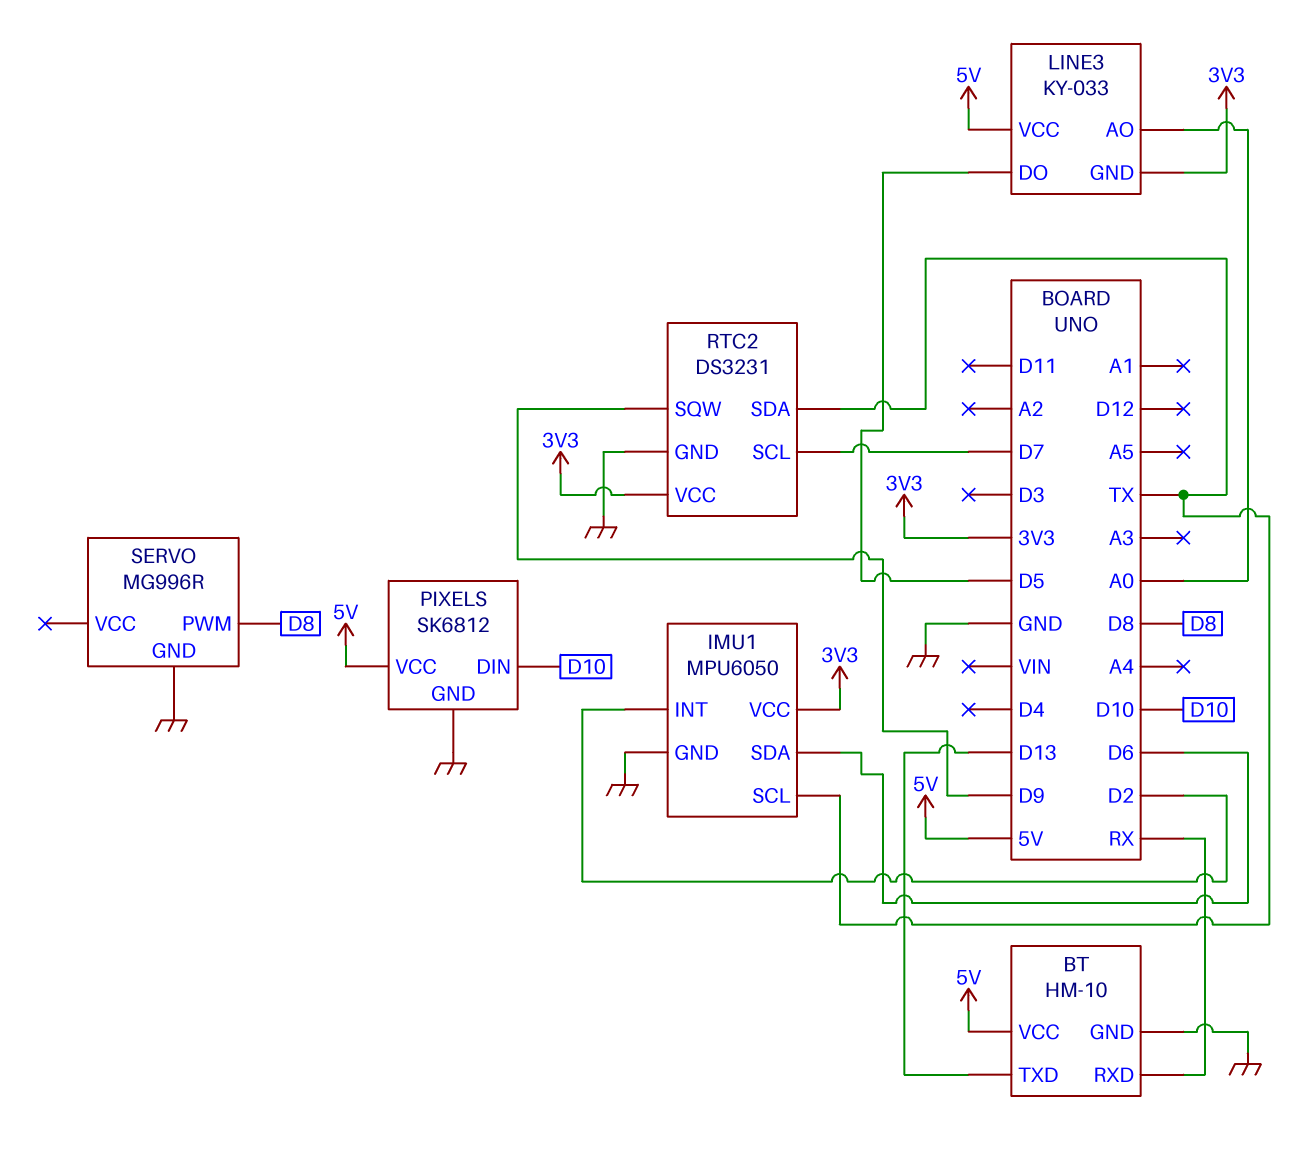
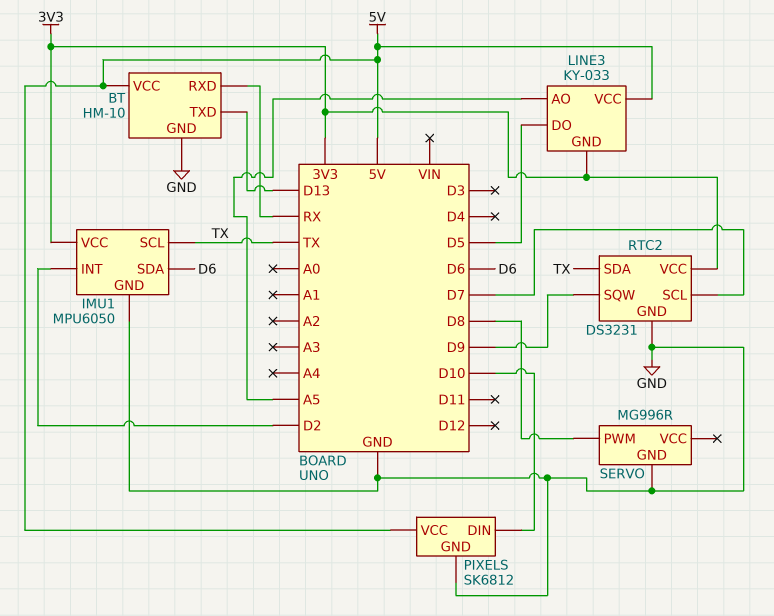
LINE3 pin AO: A0 -> A5

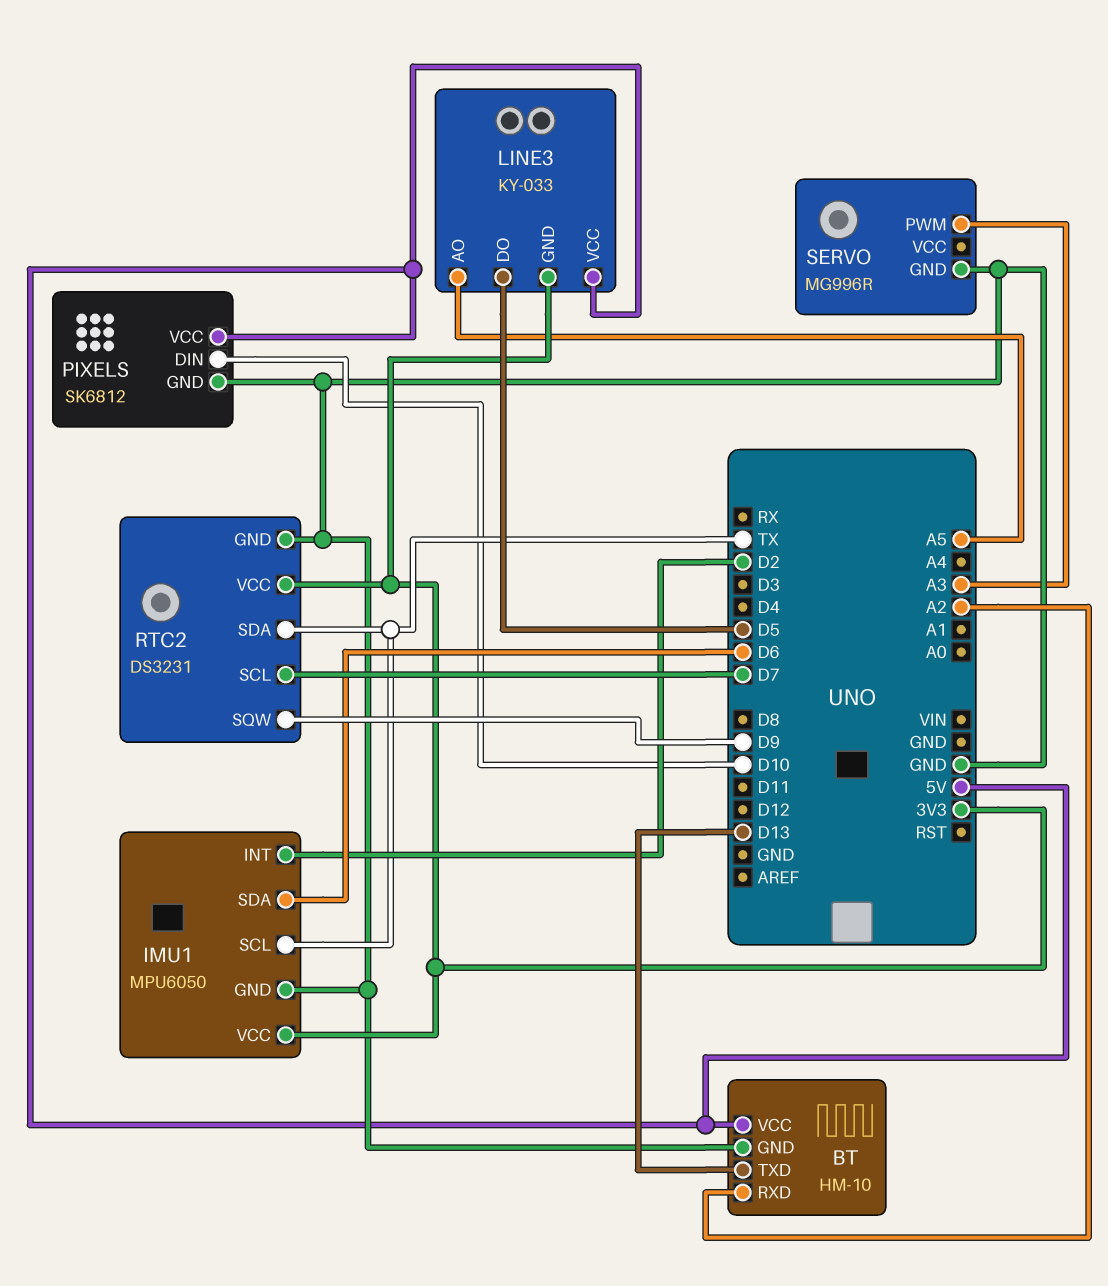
BT pin RXD: RX -> A2
SERVO pin PWM: D8 -> A3

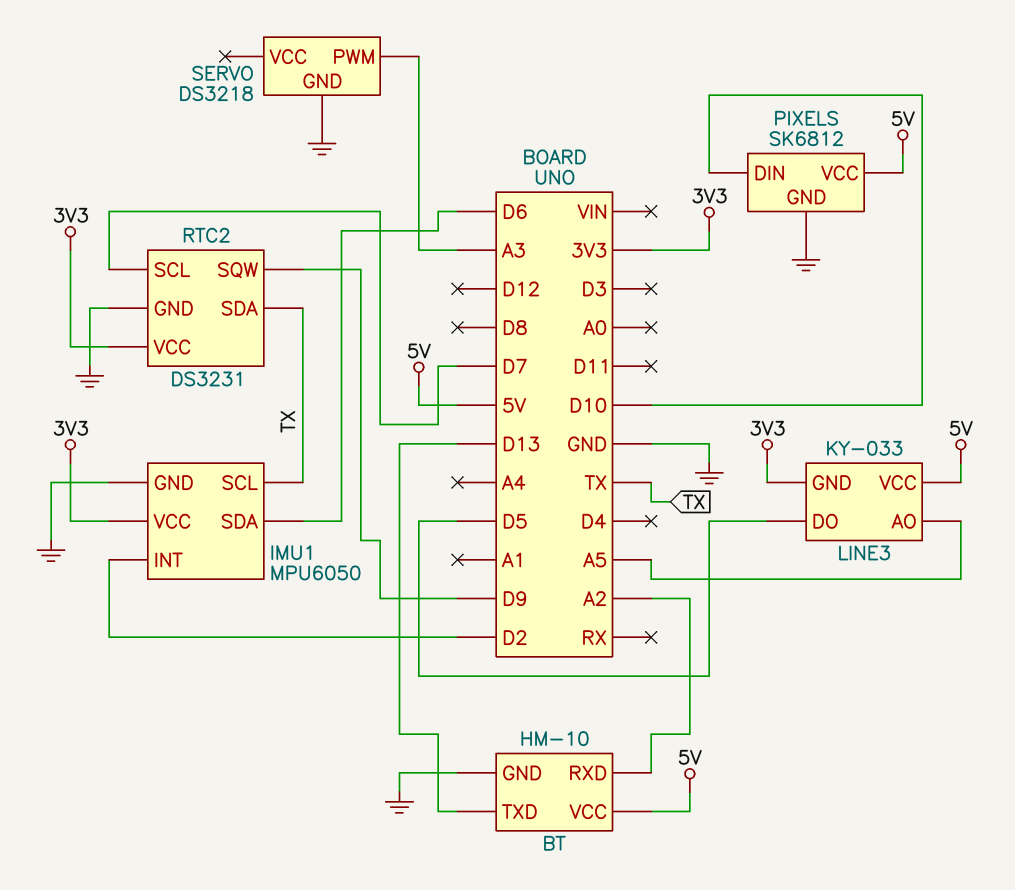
SERVO: MG996R -> DS3218

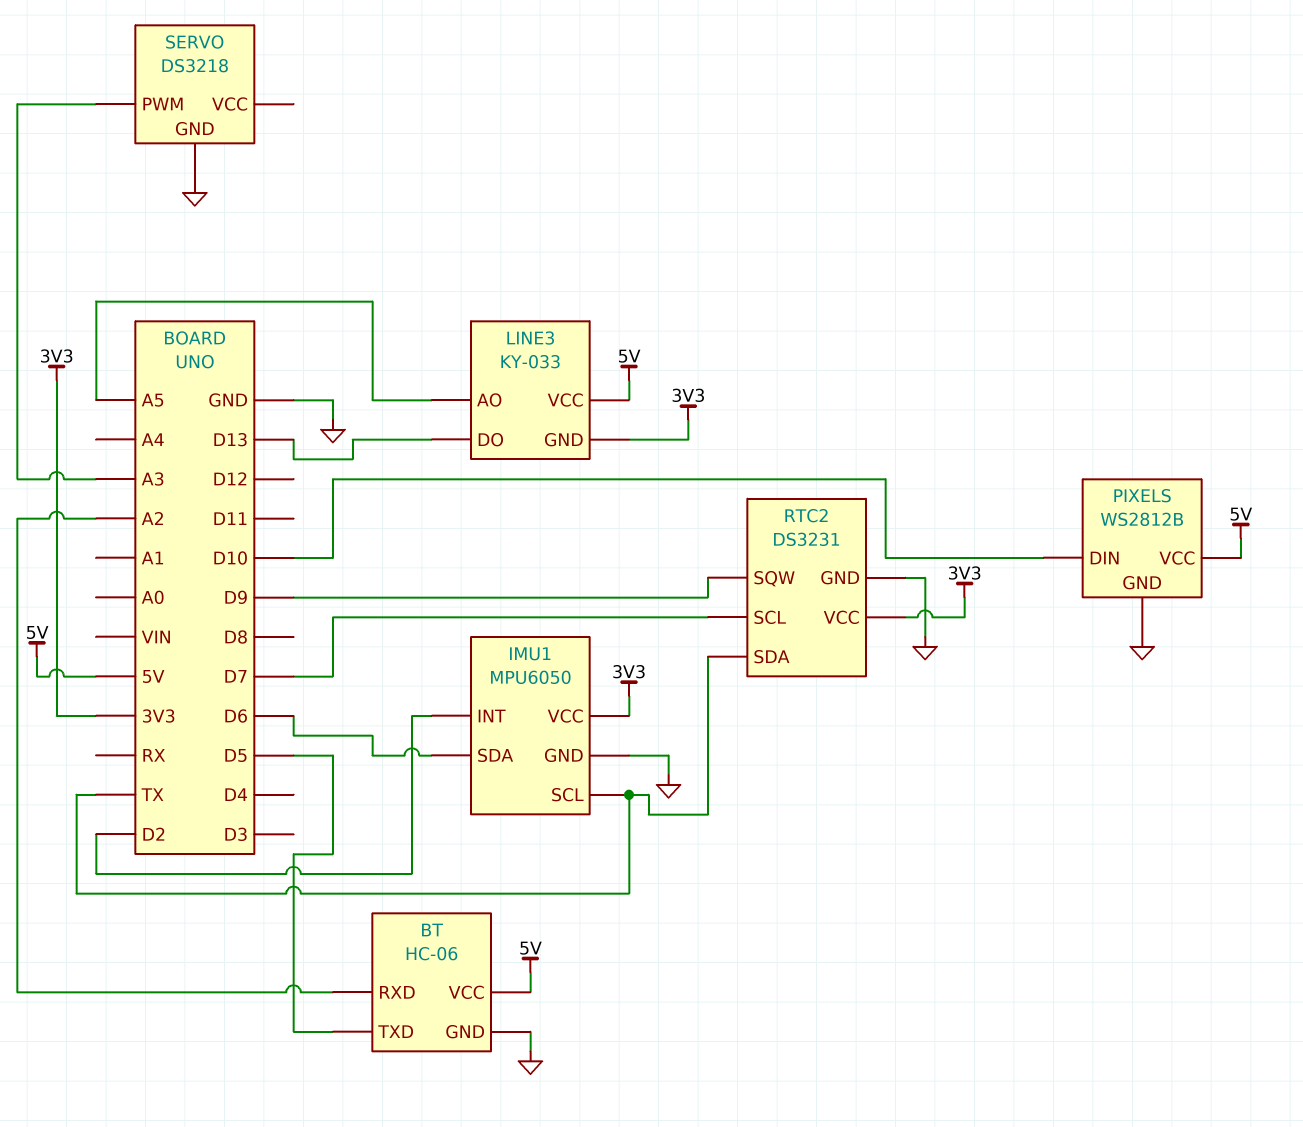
BT: HM-10 -> HC-06
BT pin TXD: D13 -> D5
LINE3 pin DO: D5 -> D13
PIXELS: SK6812 -> WS2812B

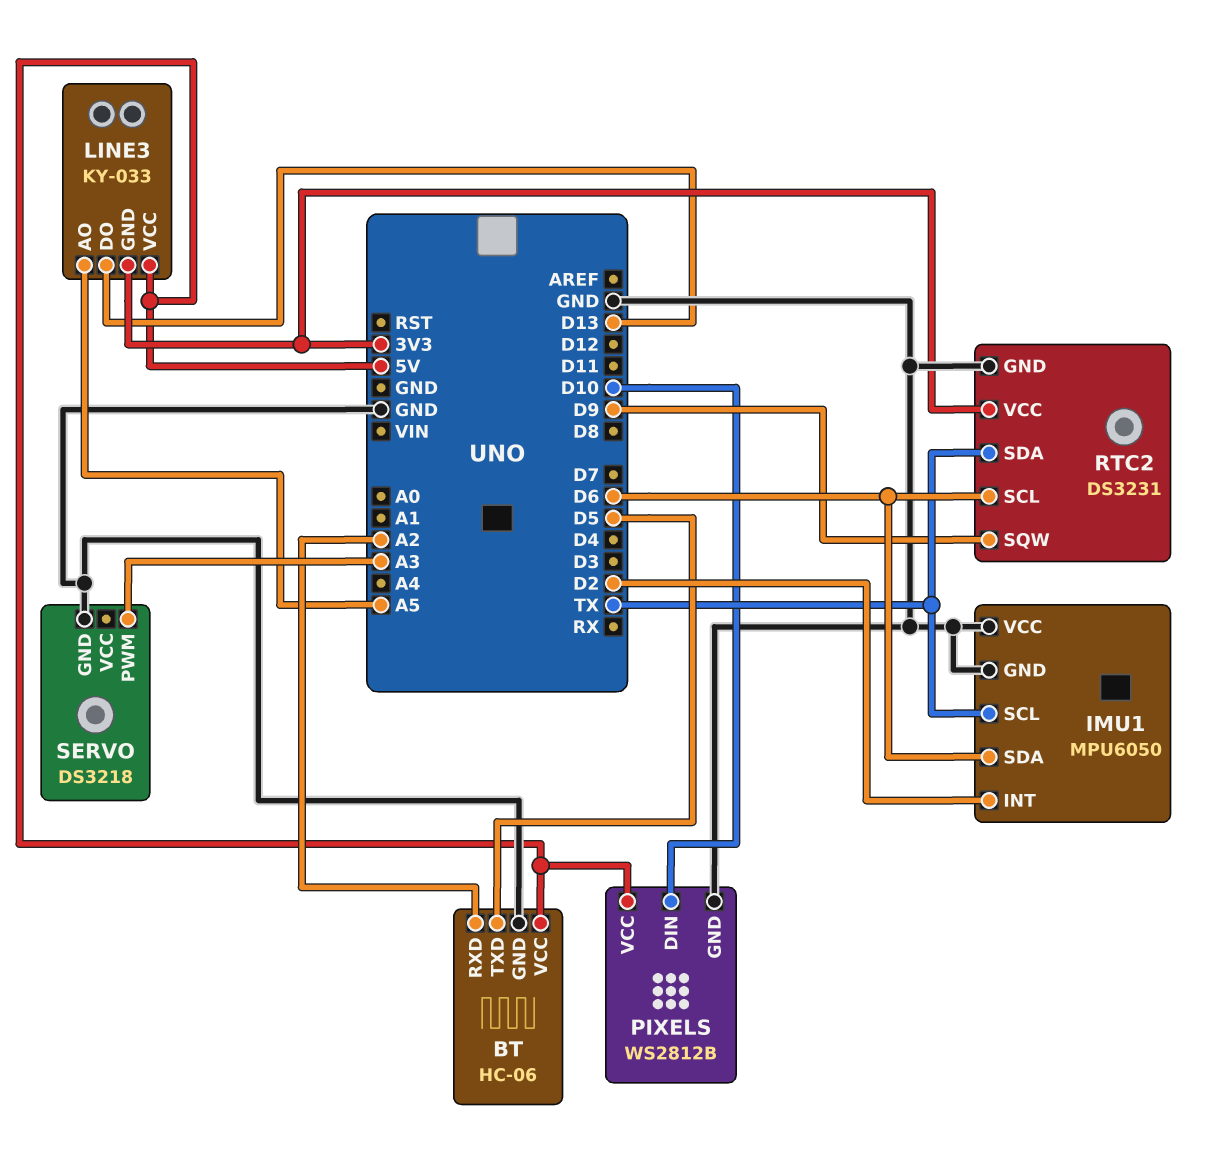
IMU1 pin VCC: 3V3 -> GND
RTC2 pin SCL: D7 -> D6

